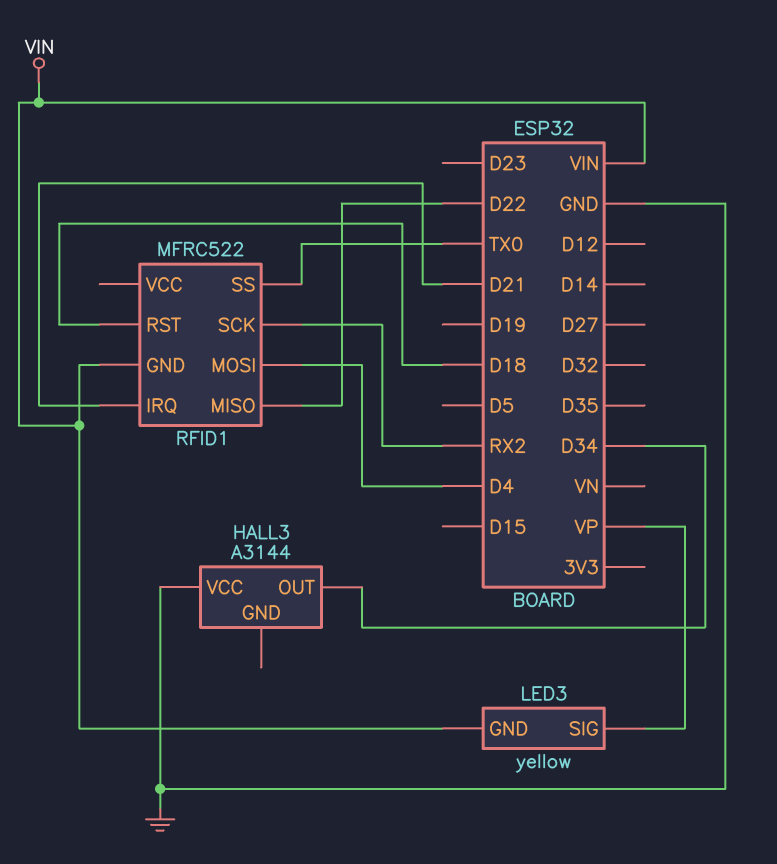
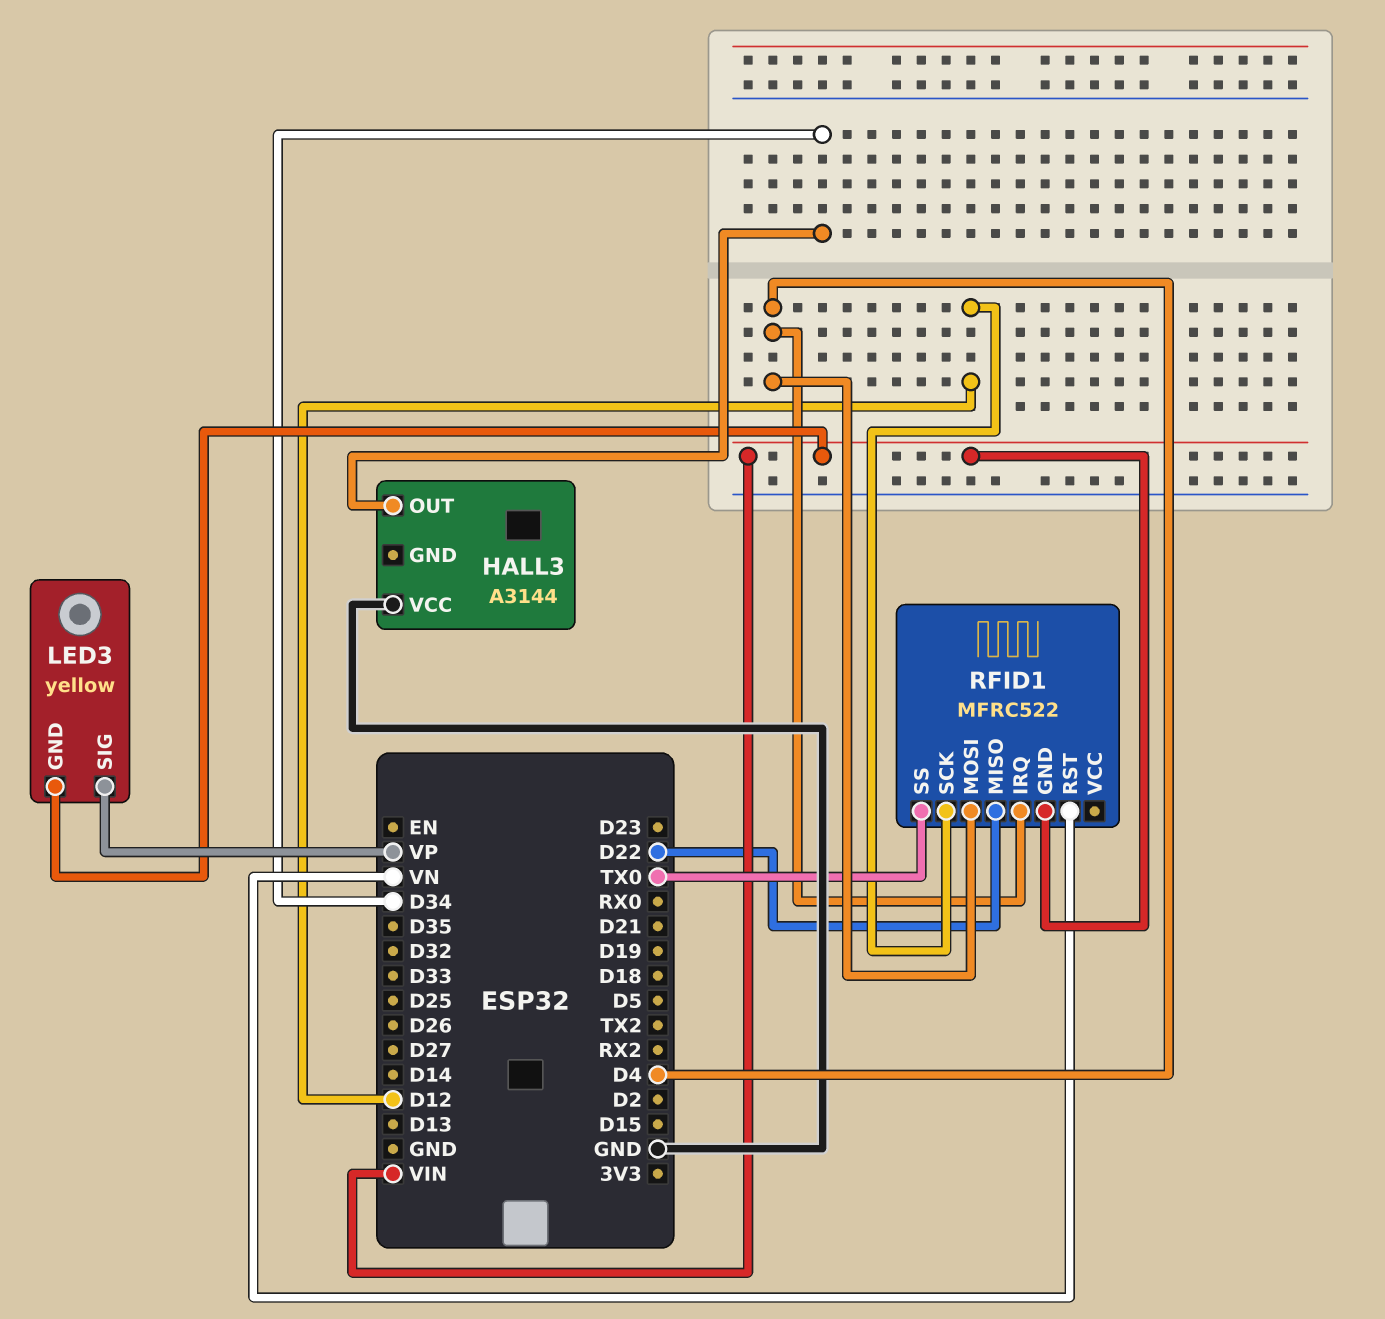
RFID1 pin IRQ: D21 -> D4
RFID1 pin RST: D18 -> VN
RFID1 pin SCK: RX2 -> D12

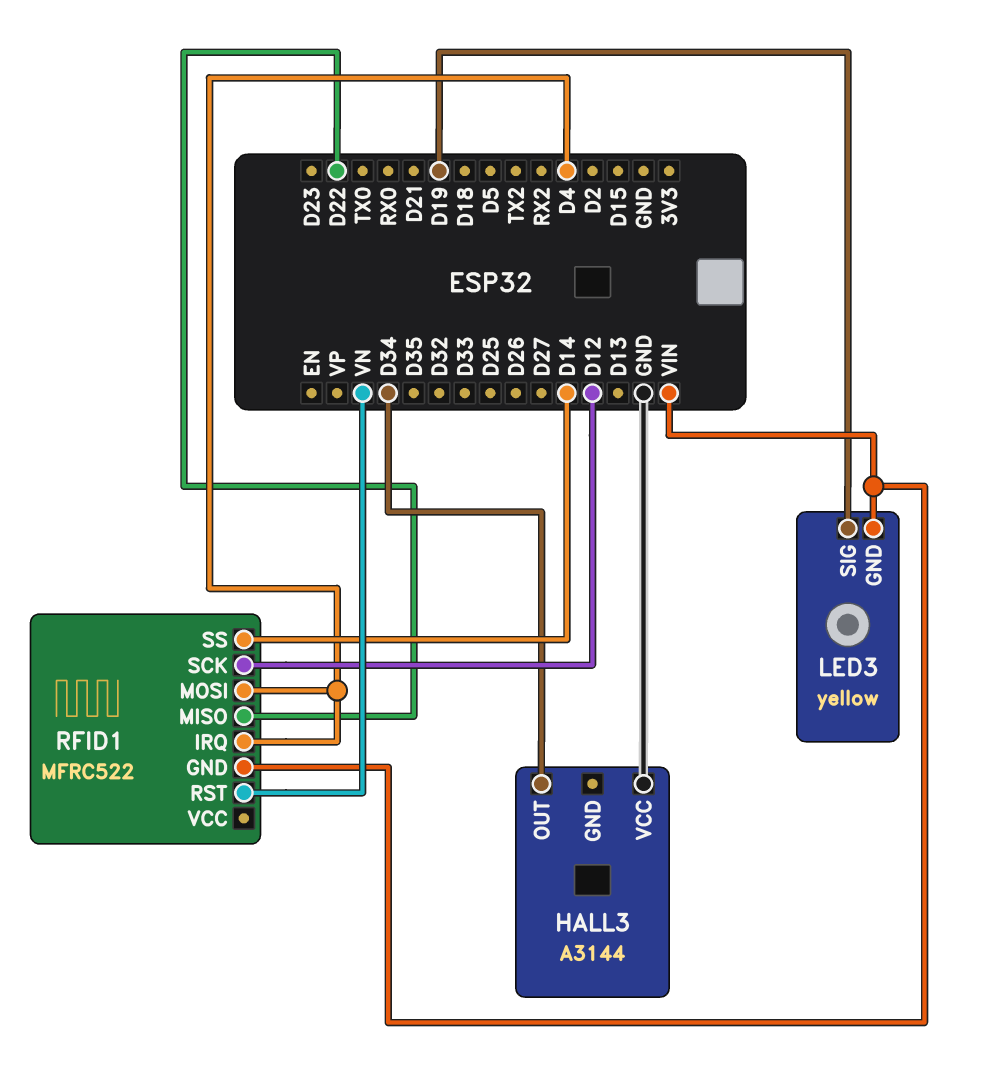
LED3 pin SIG: VP -> D19
RFID1 pin SS: TX0 -> D14

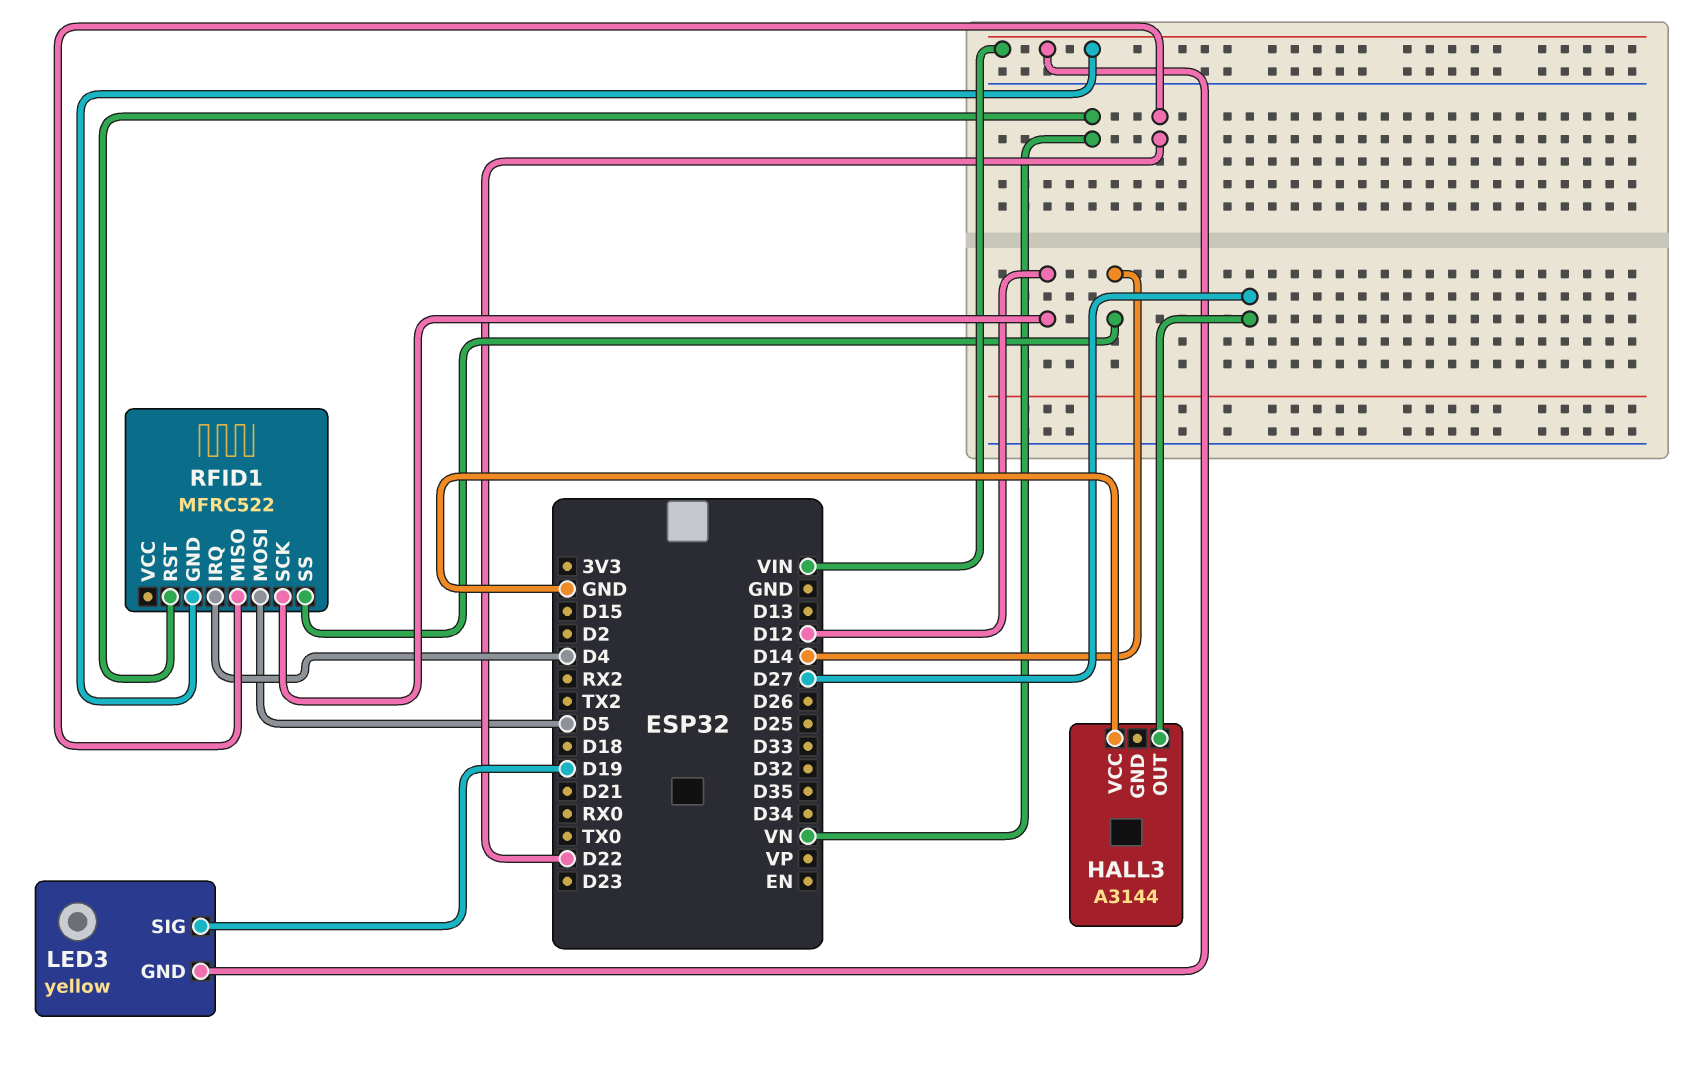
HALL3 pin OUT: D34 -> D27
RFID1 pin MOSI: D4 -> D5

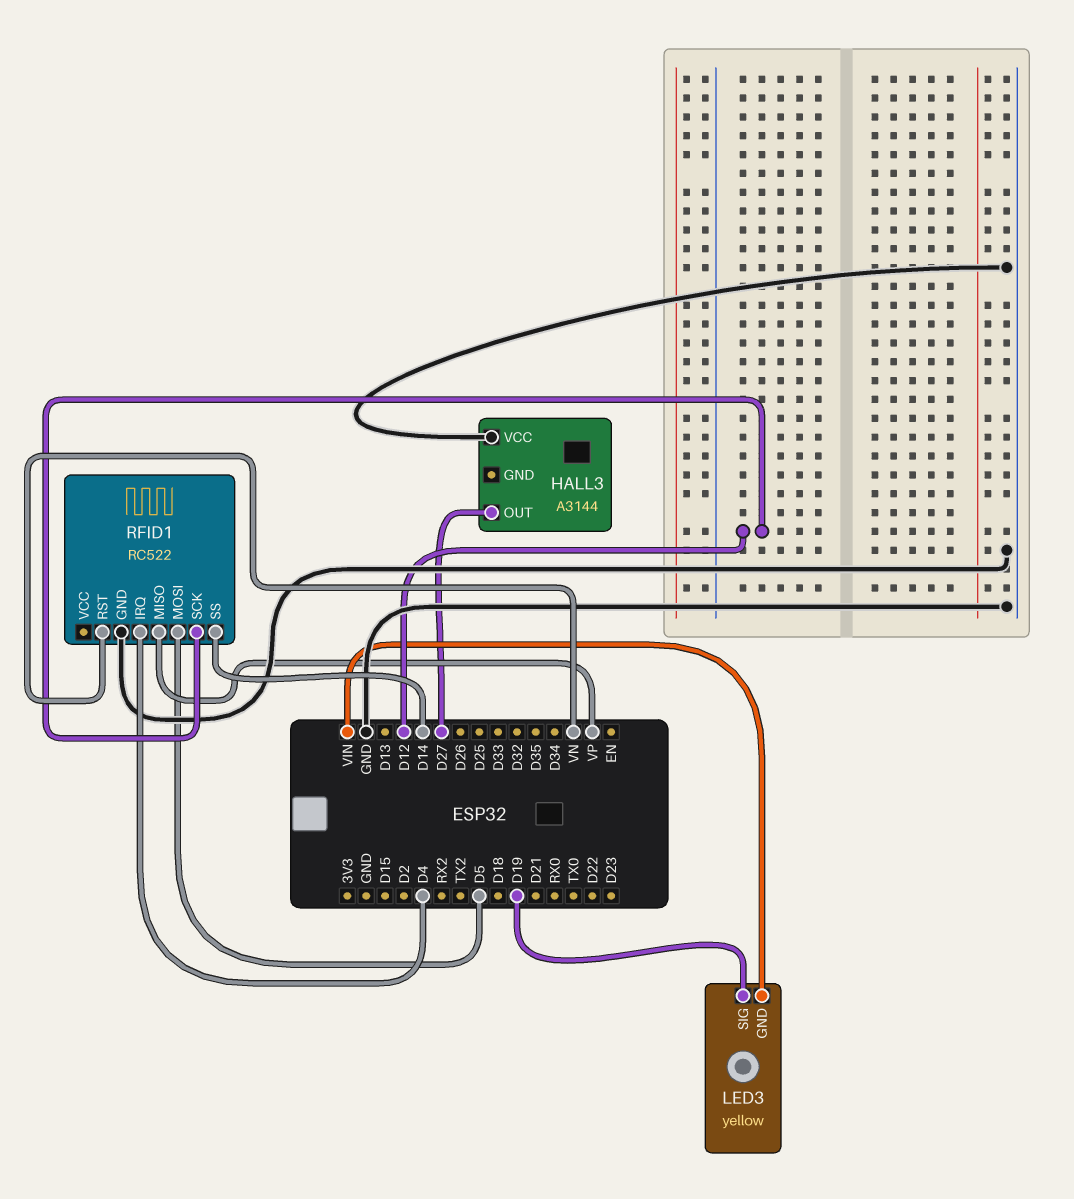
RFID1: MFRC522 -> RC522
RFID1 pin GND: VIN -> GND
RFID1 pin MISO: D22 -> VP

